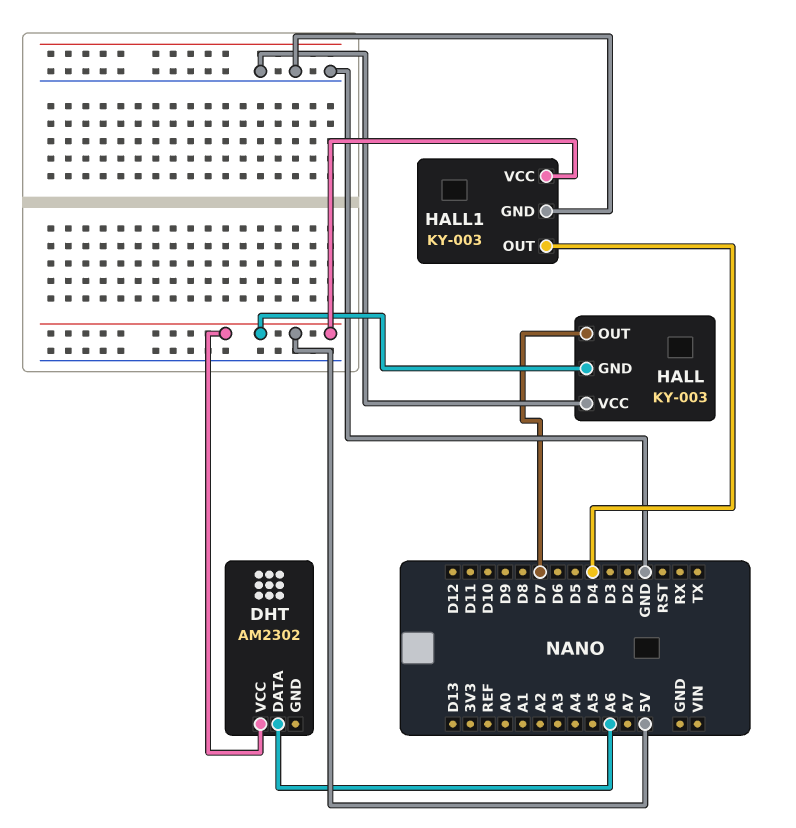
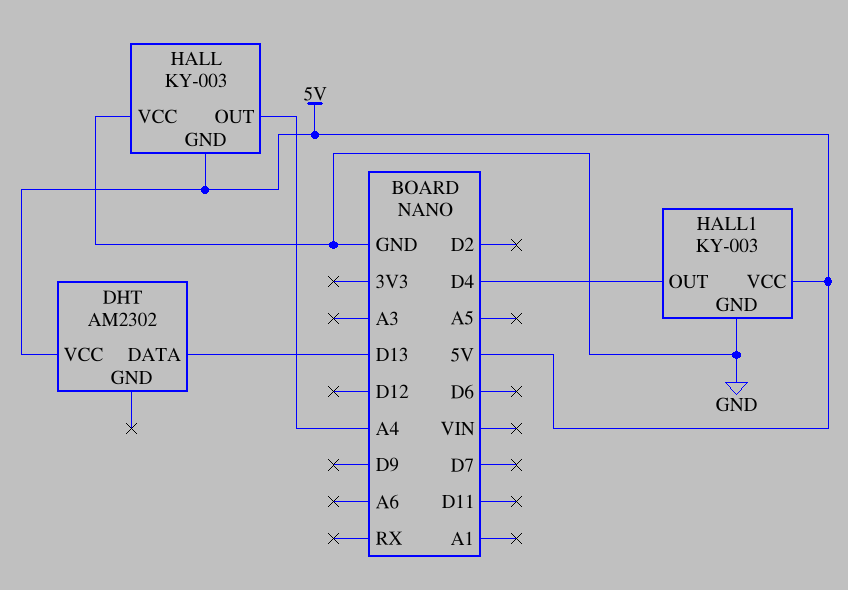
DHT pin DATA: A6 -> D13
HALL pin OUT: D7 -> A4

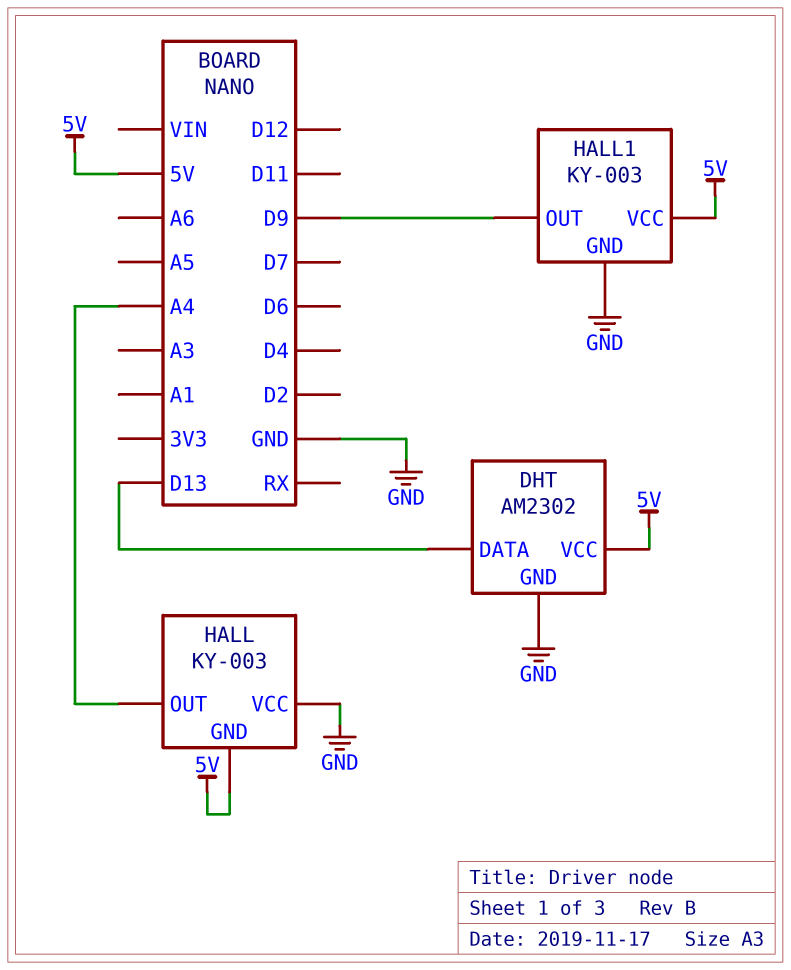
DHT pin GND: none -> GND
HALL1 pin OUT: D4 -> D9

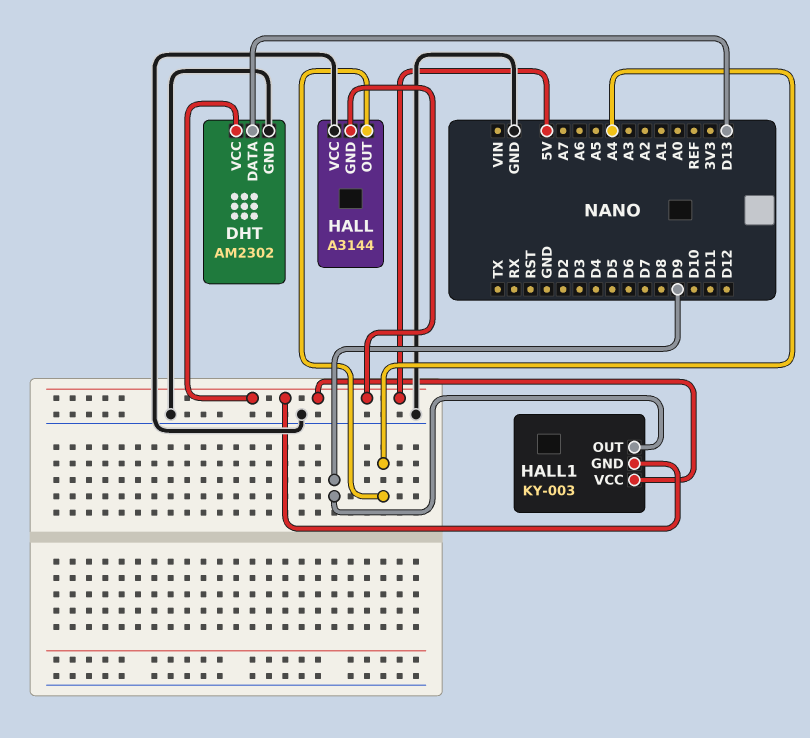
HALL: KY-003 -> A3144
HALL1 pin GND: GND -> 5V

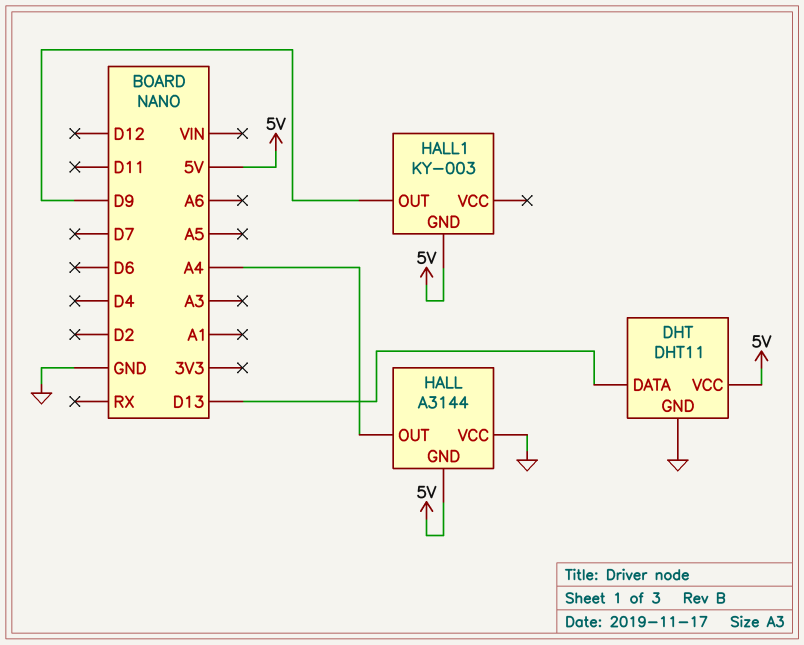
DHT: AM2302 -> DHT11
HALL1 pin VCC: 5V -> none

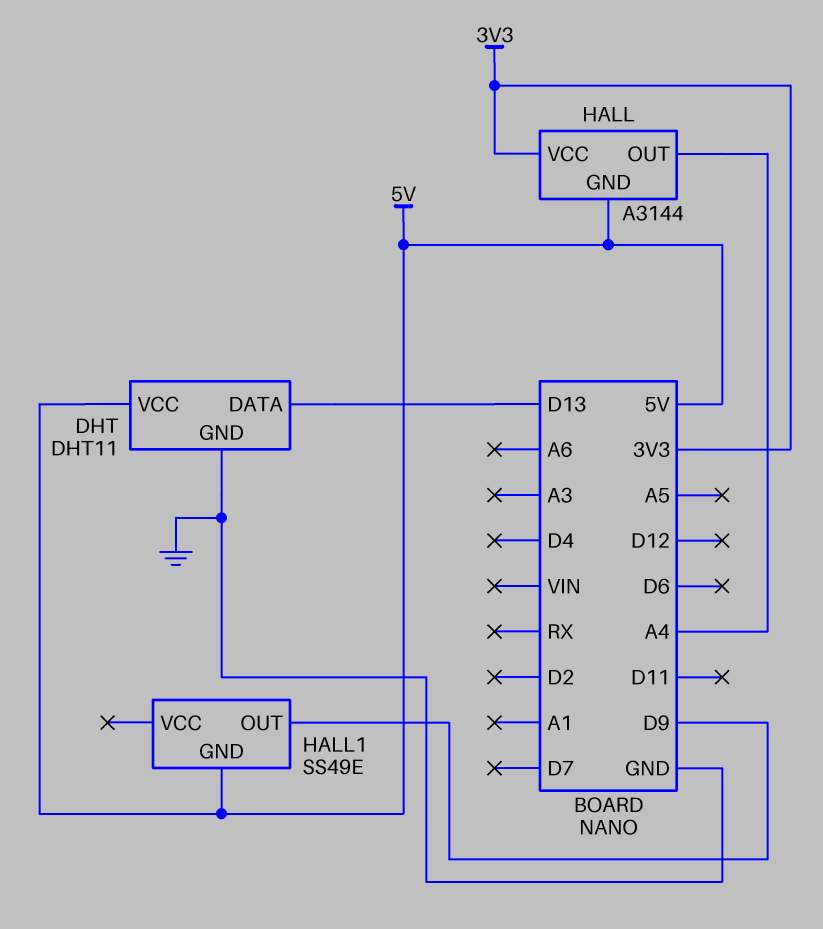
HALL pin VCC: GND -> 3V3
HALL1: KY-003 -> SS49E

